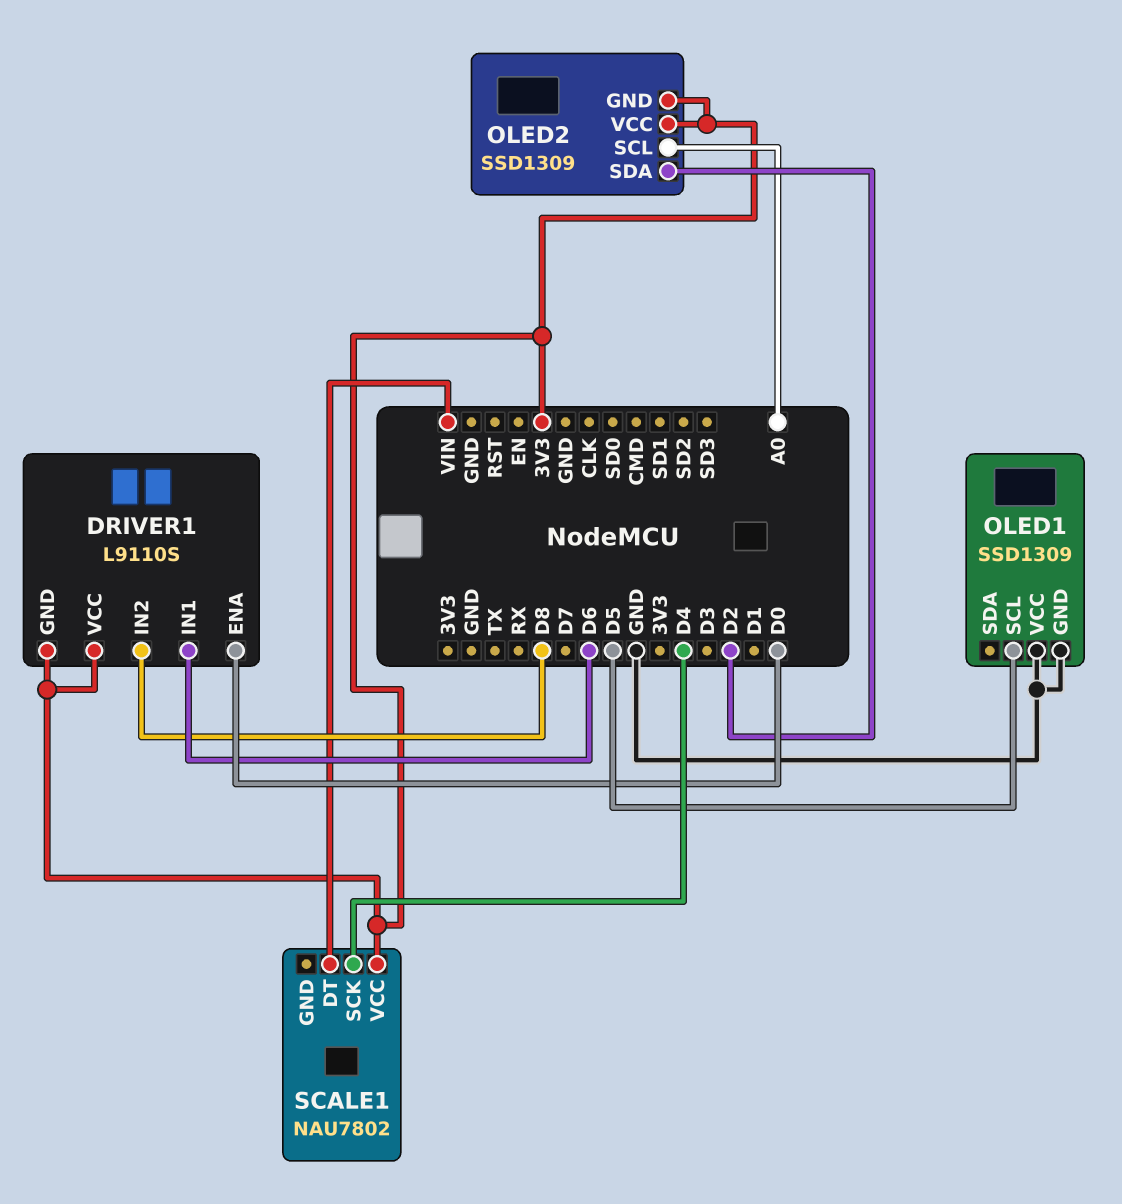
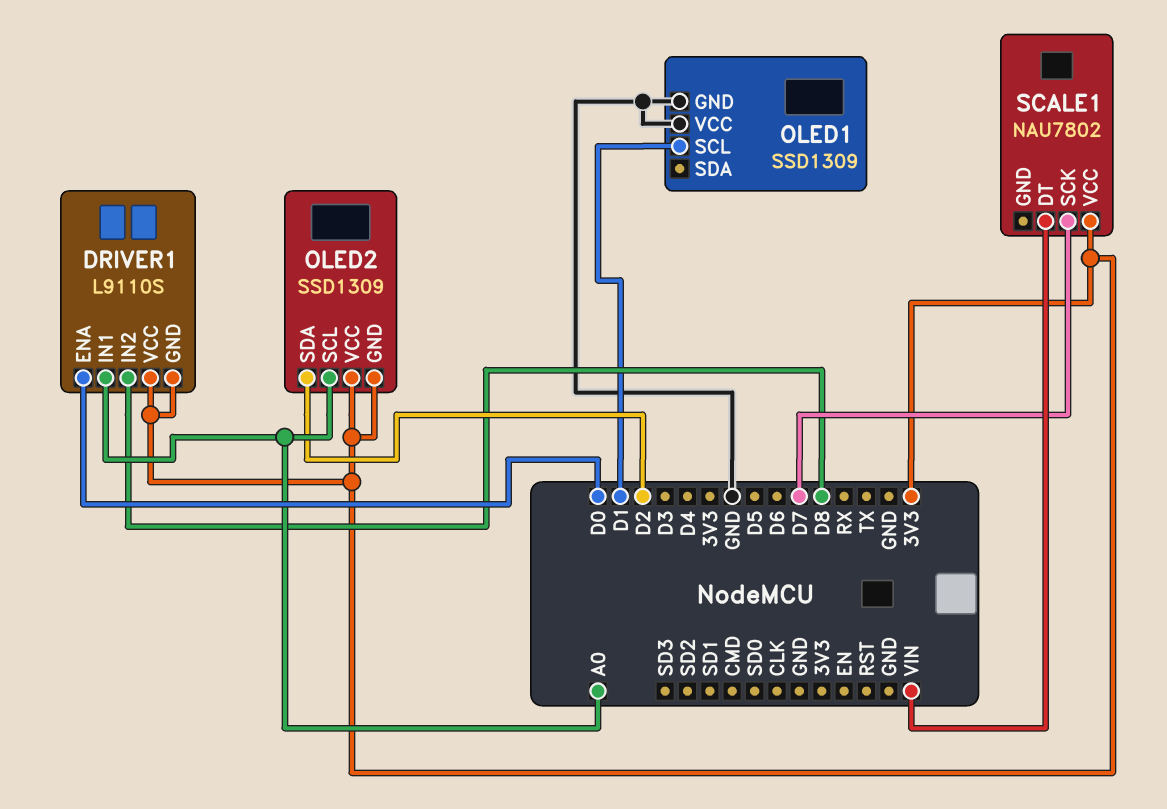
DRIVER1 pin IN1: D6 -> A0
OLED1 pin SCL: D5 -> D1
SCALE1 pin SCK: D4 -> D7

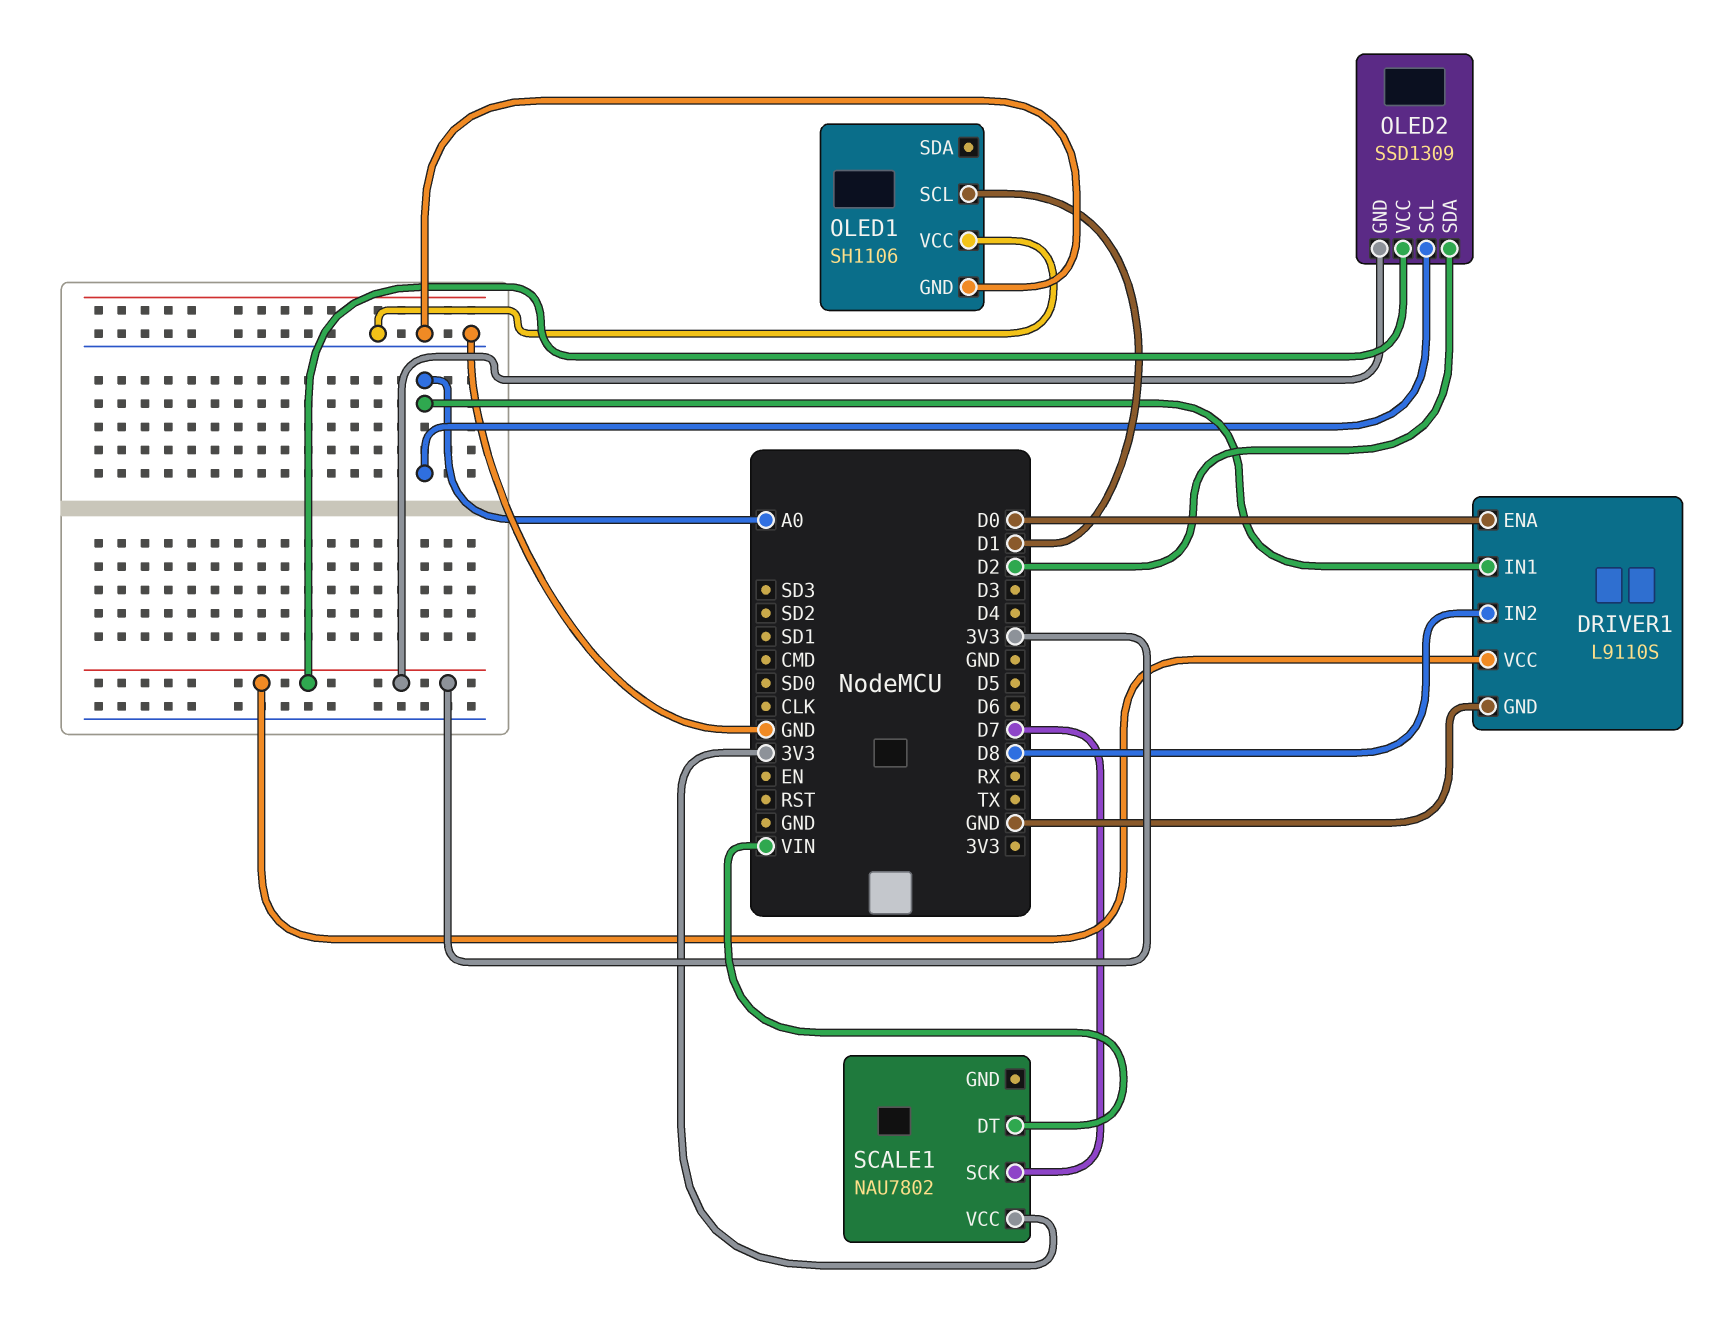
DRIVER1 pin GND: 3V3 -> GND
OLED1: SSD1309 -> SH1106

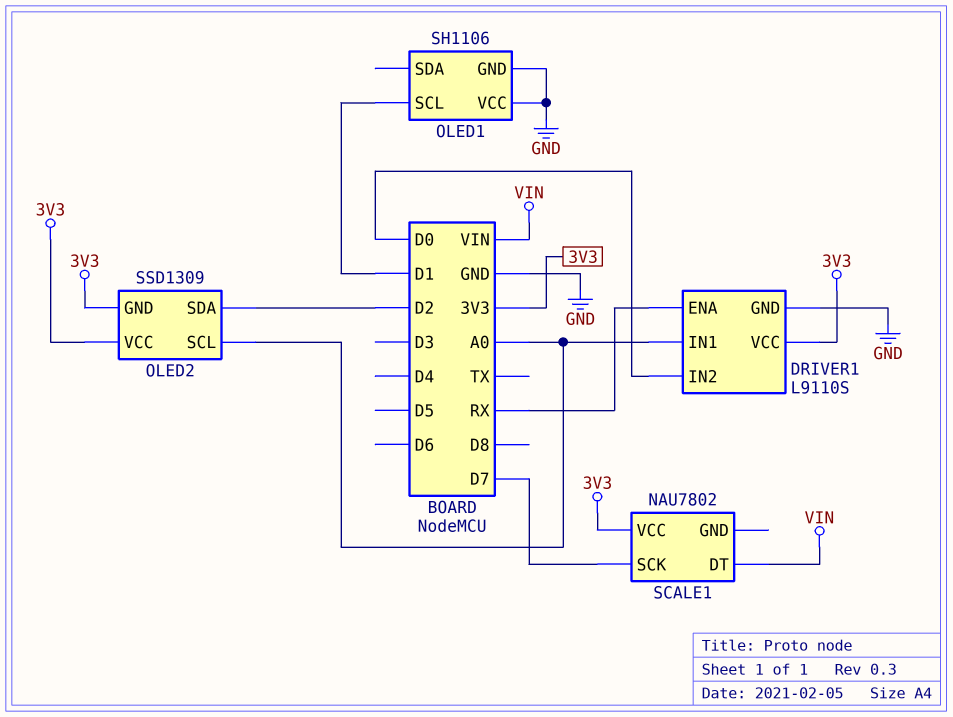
DRIVER1 pin ENA: D0 -> RX
DRIVER1 pin IN2: D8 -> D0

